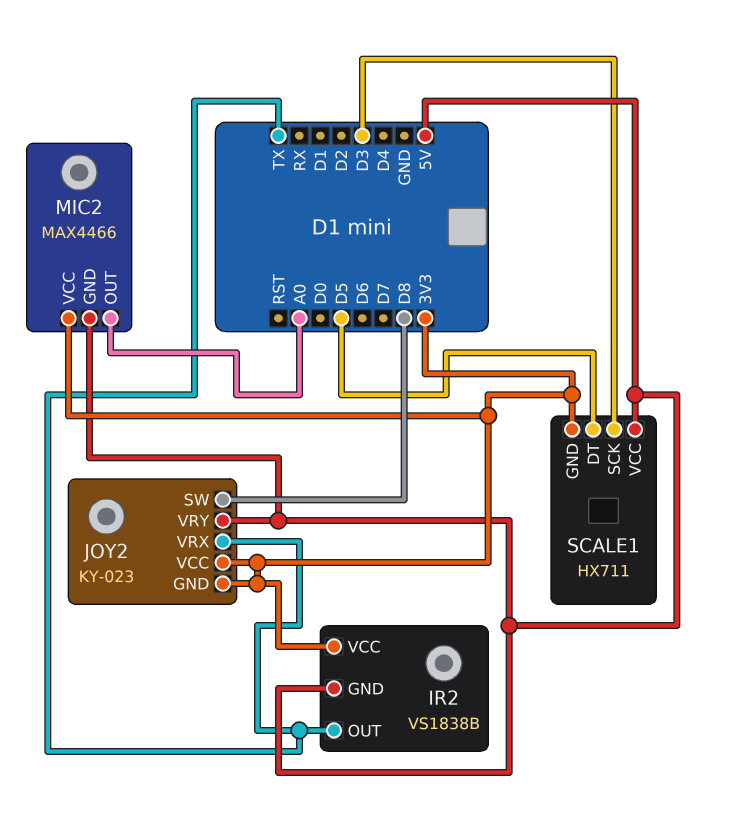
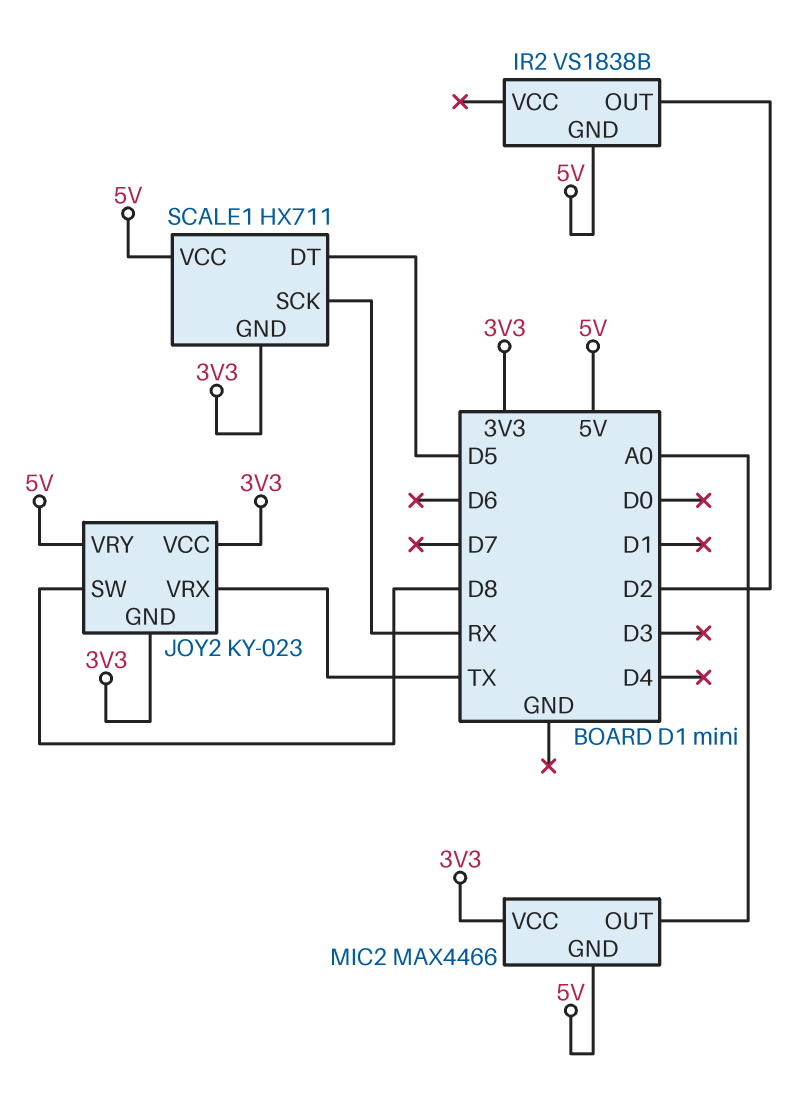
IR2 pin OUT: TX -> D2
IR2 pin VCC: 3V3 -> none
SCALE1 pin SCK: D3 -> RX

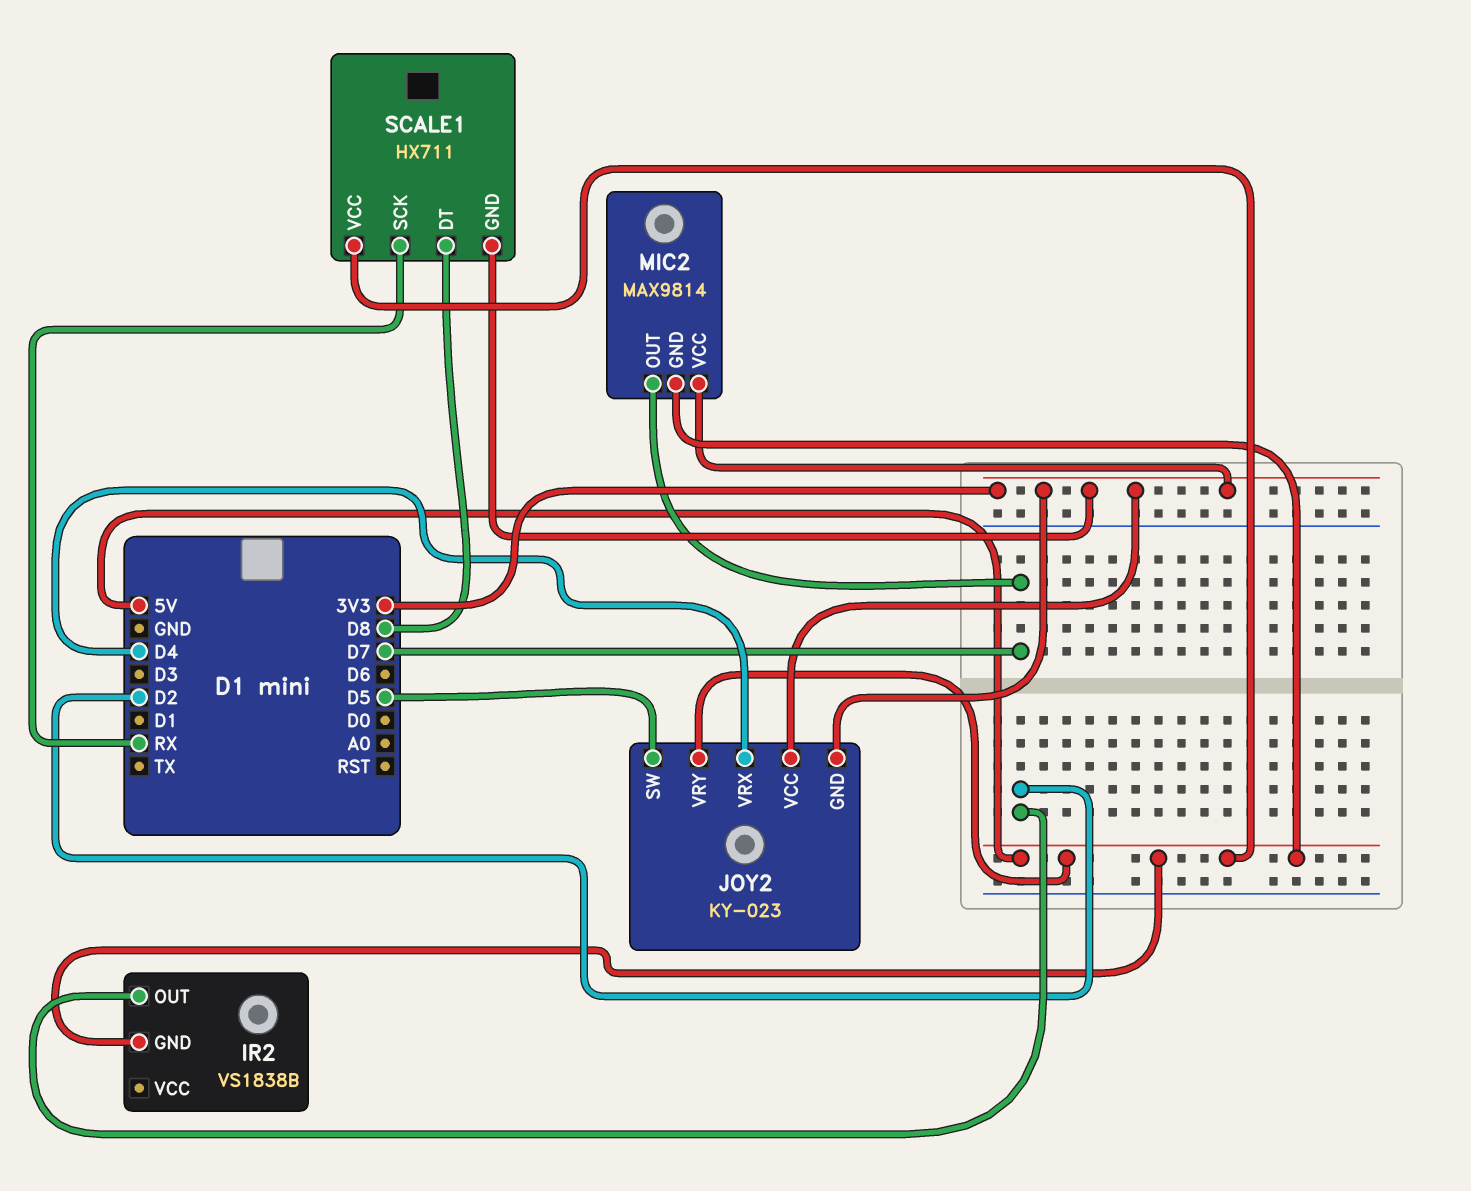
JOY2 pin SW: D8 -> D5
JOY2 pin VRX: TX -> D4
MIC2: MAX4466 -> MAX9814
MIC2 pin OUT: A0 -> D7
SCALE1 pin DT: D5 -> D8

